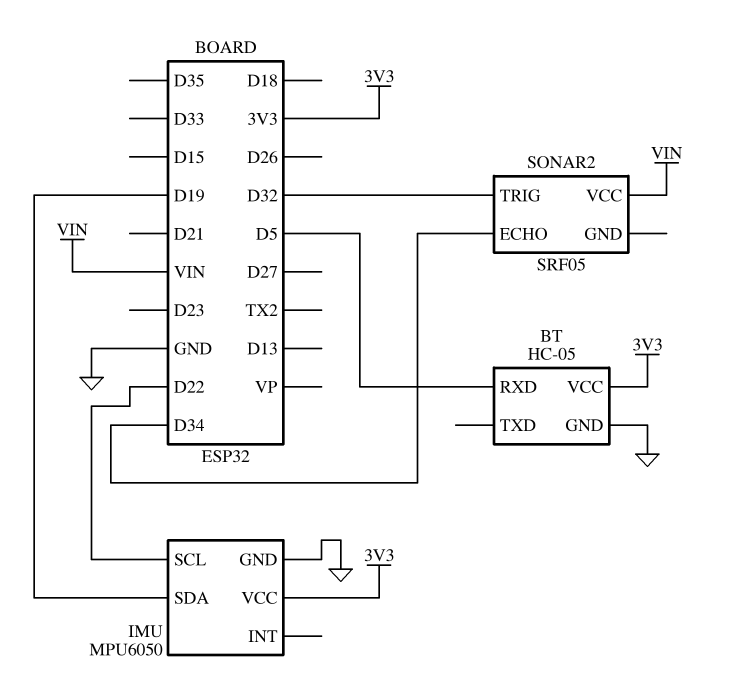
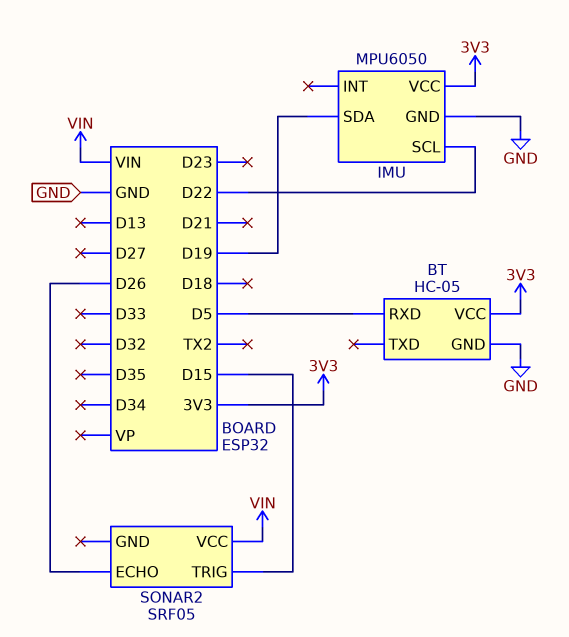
SONAR2 pin ECHO: D34 -> D26
SONAR2 pin TRIG: D32 -> D15

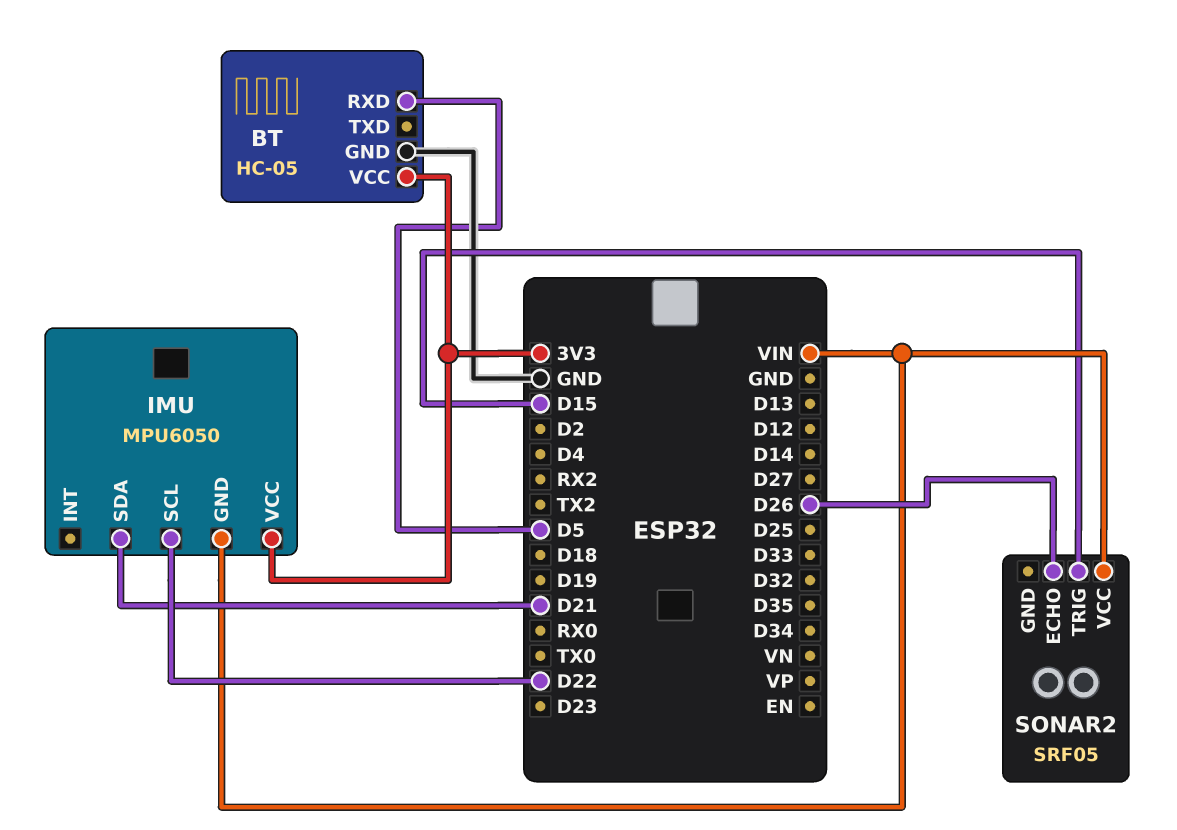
IMU pin GND: GND -> VIN
IMU pin SDA: D19 -> D21

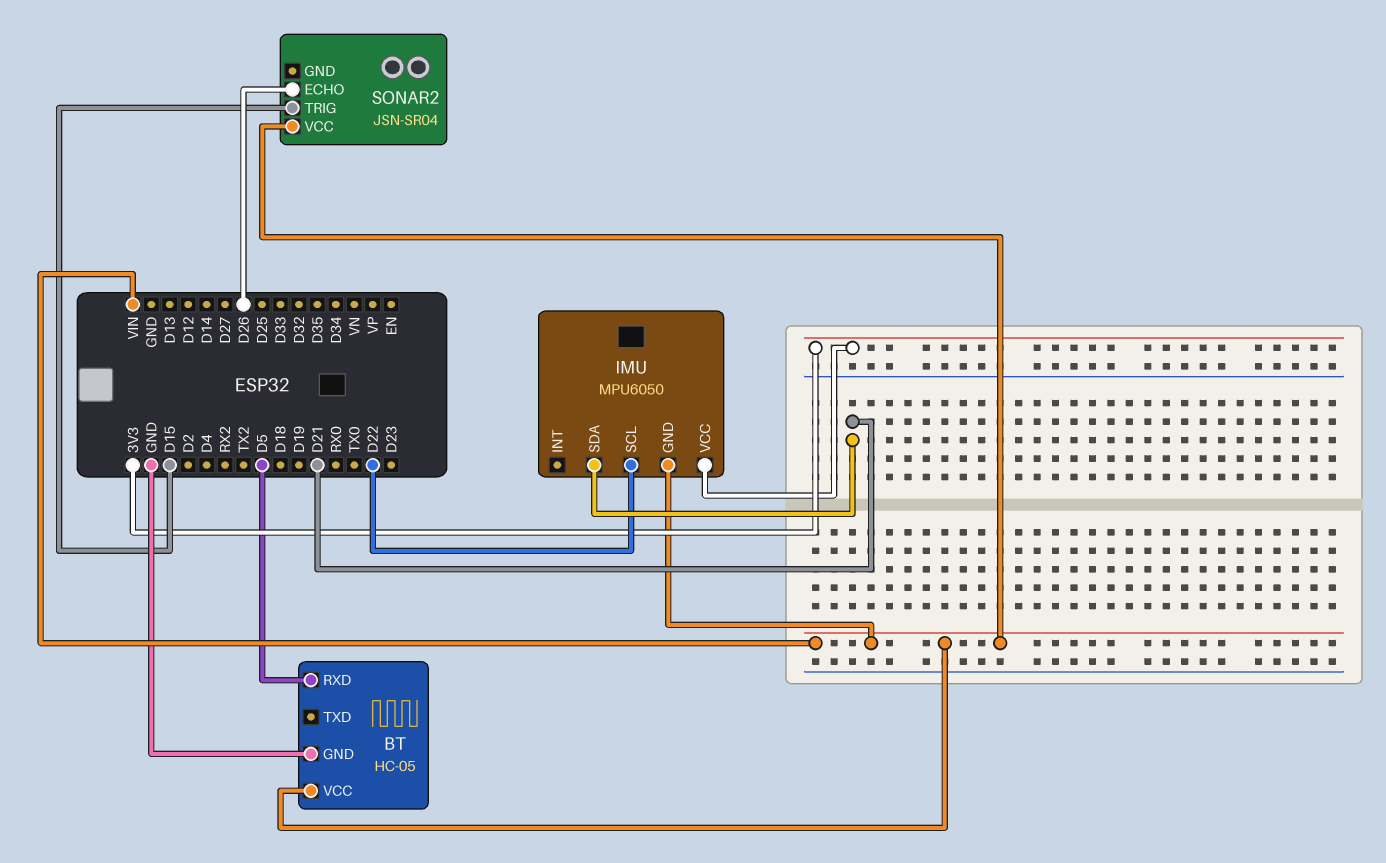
BT pin VCC: 3V3 -> VIN
SONAR2: SRF05 -> JSN-SR04

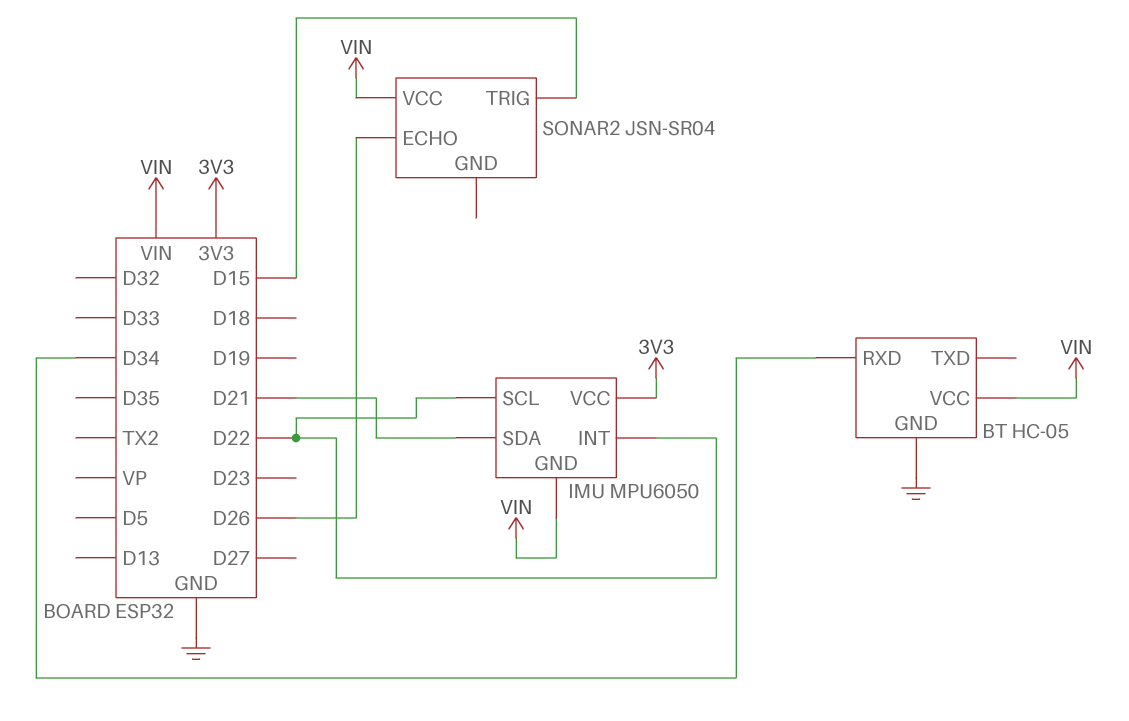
BT pin RXD: D5 -> D34
IMU pin INT: none -> D22

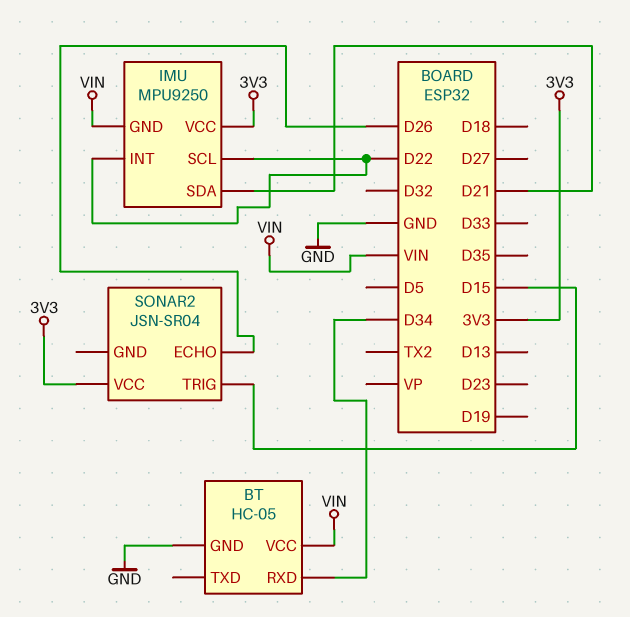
IMU: MPU6050 -> MPU9250
SONAR2 pin VCC: VIN -> 3V3

